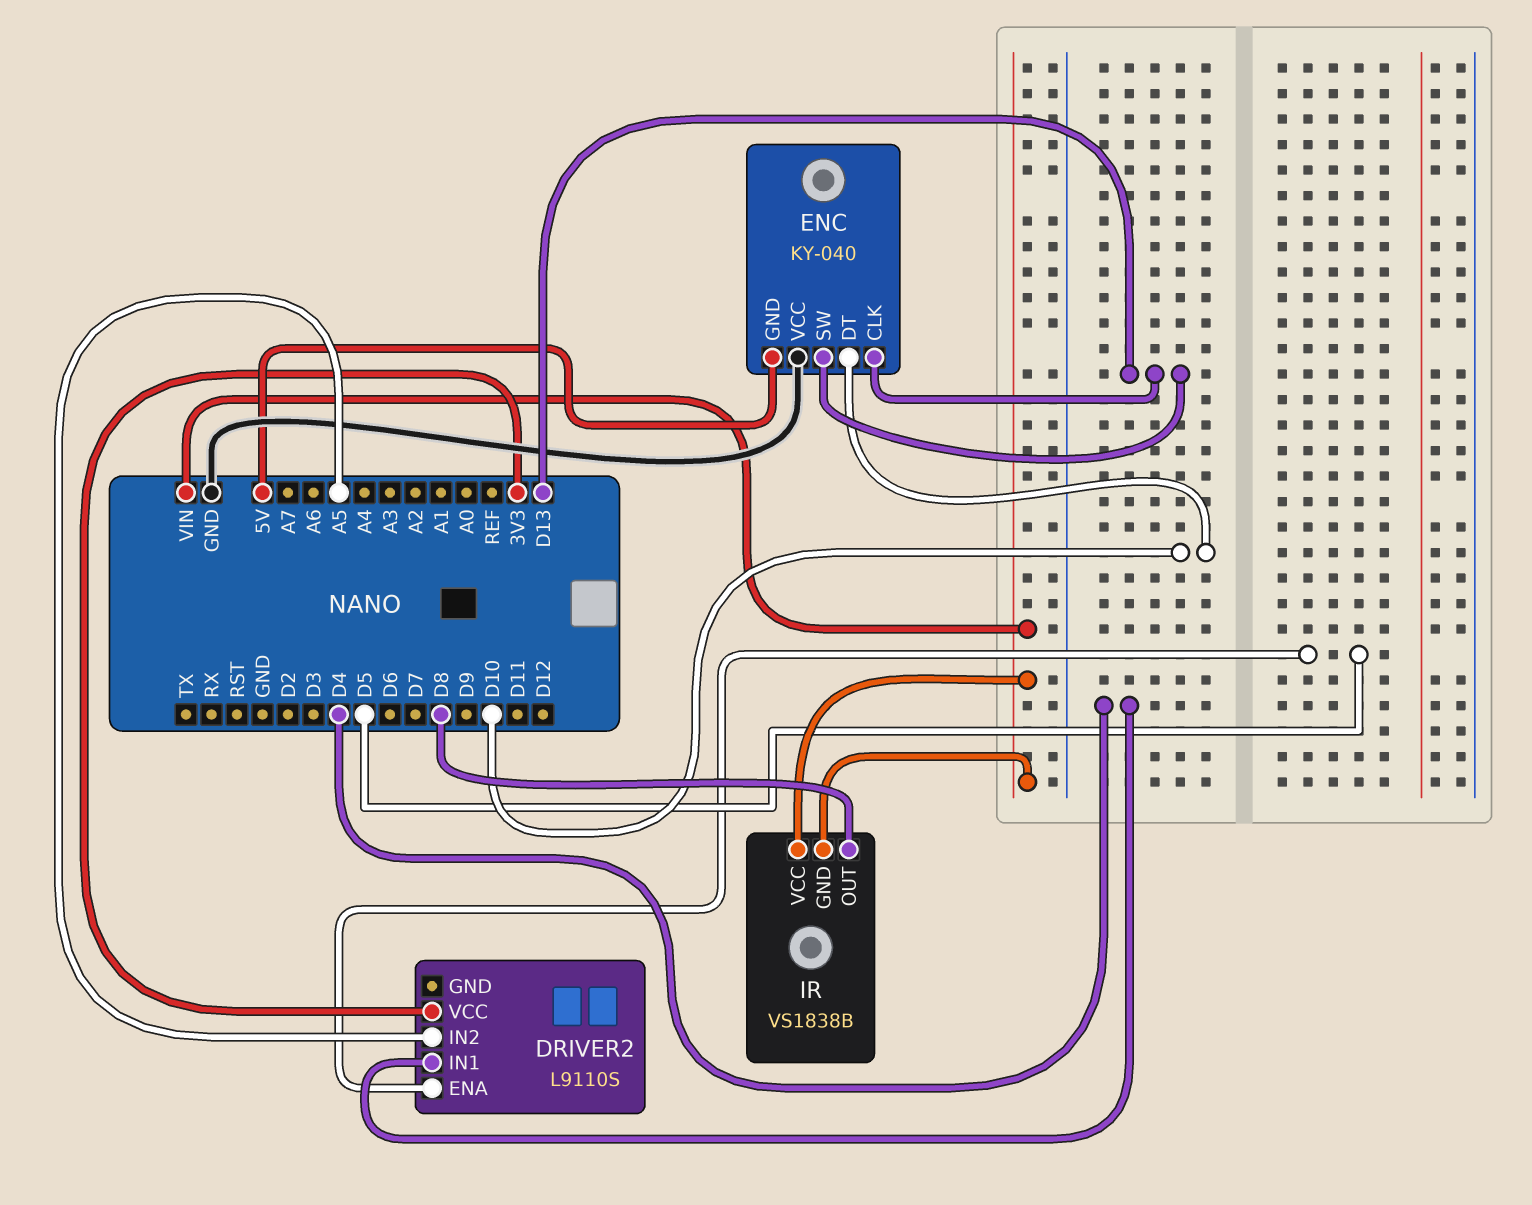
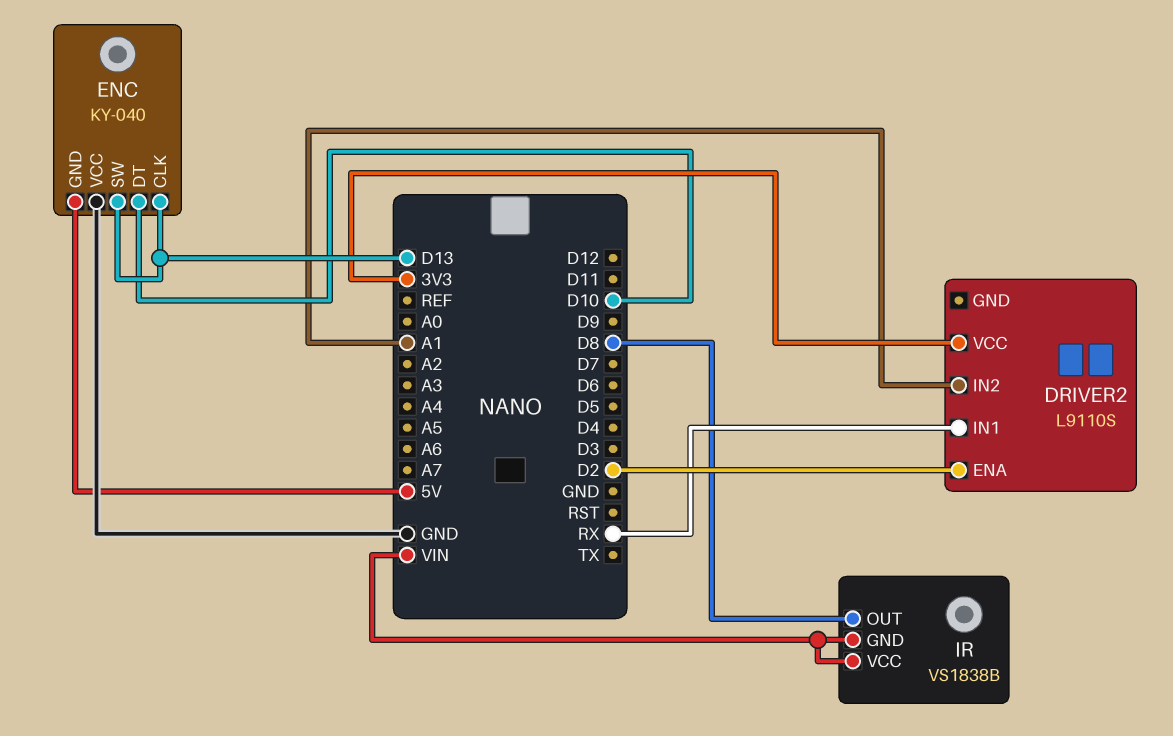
DRIVER2 pin ENA: D5 -> D2
DRIVER2 pin IN1: D4 -> RX
DRIVER2 pin IN2: A5 -> A1

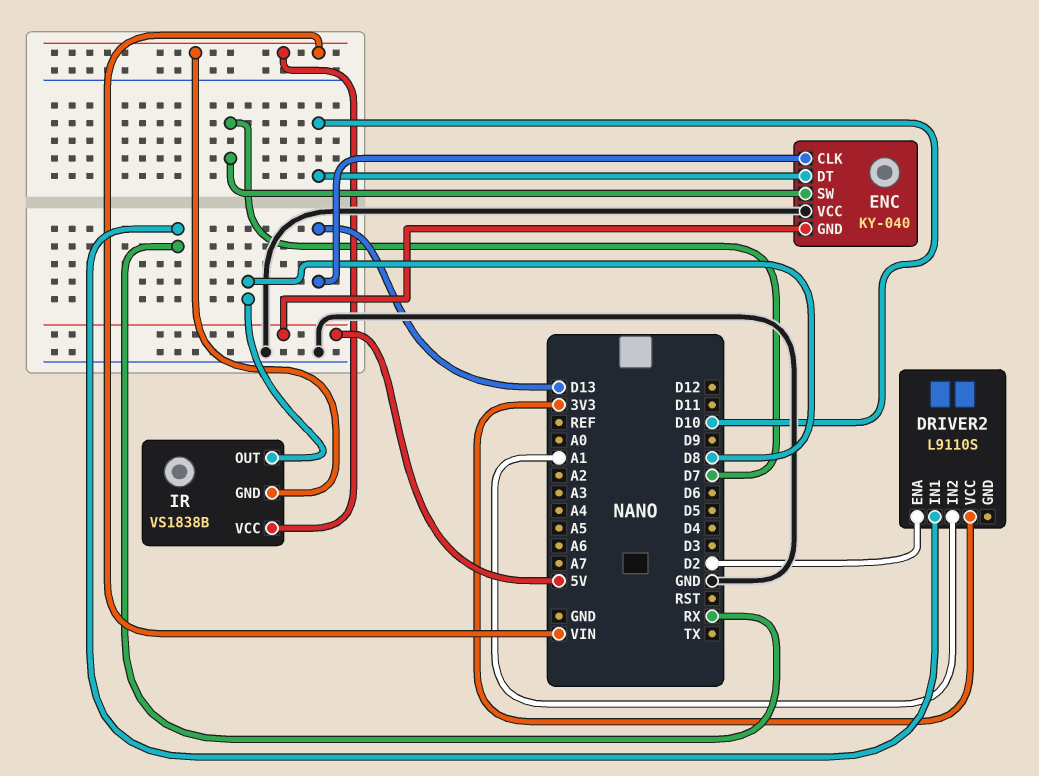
ENC pin SW: D13 -> D7

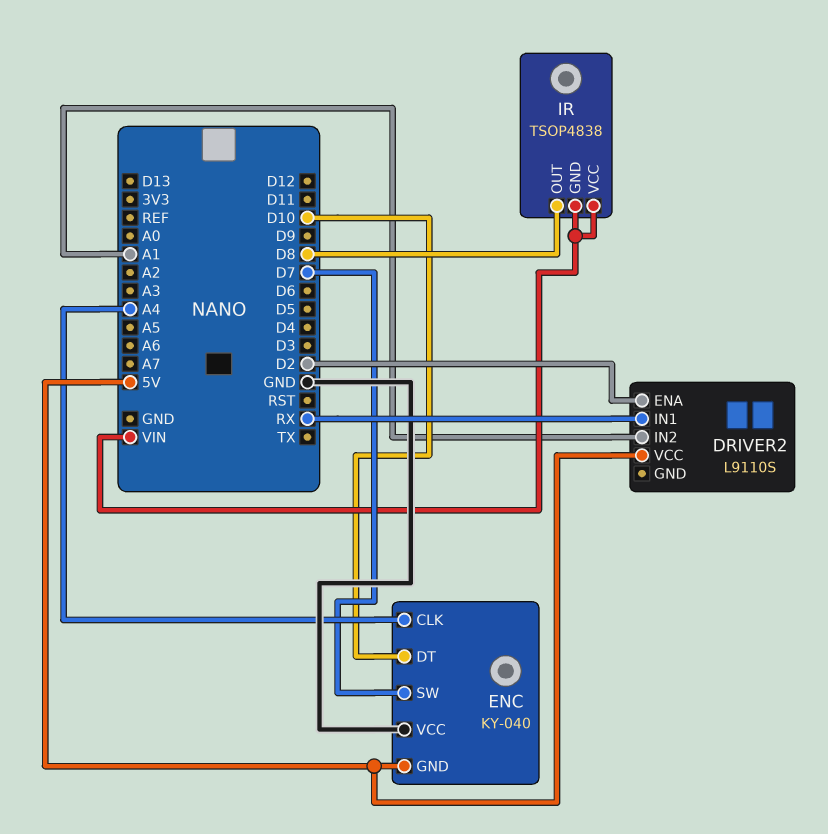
DRIVER2 pin VCC: 3V3 -> 5V
ENC pin CLK: D13 -> A4
IR: VS1838B -> TSOP4838

